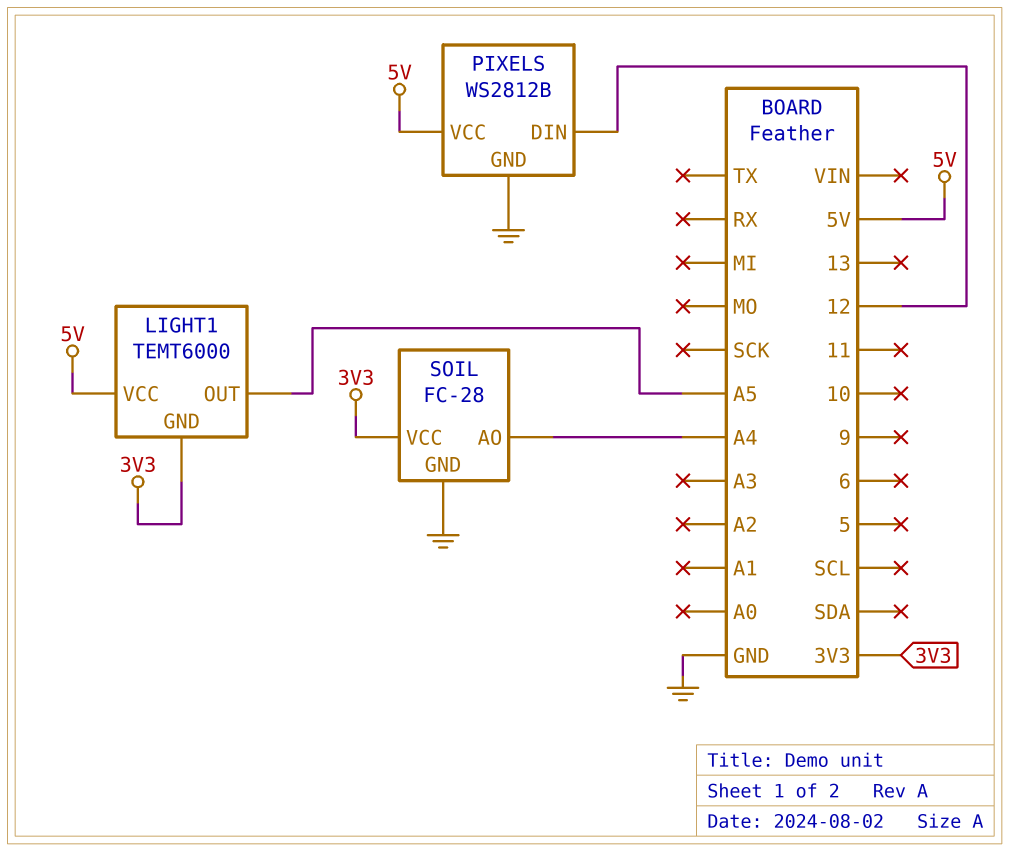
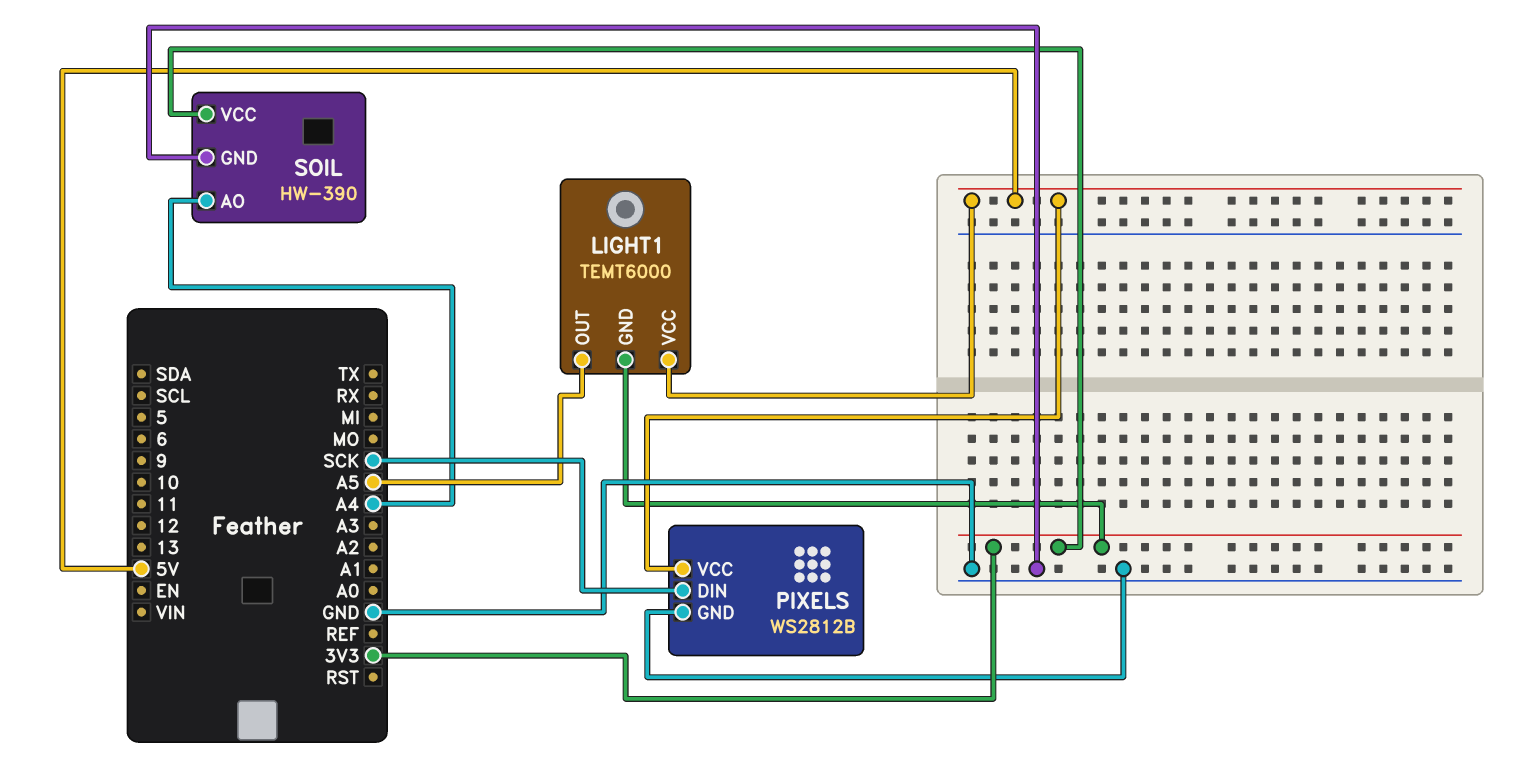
PIXELS pin DIN: 12 -> SCK
SOIL: FC-28 -> HW-390

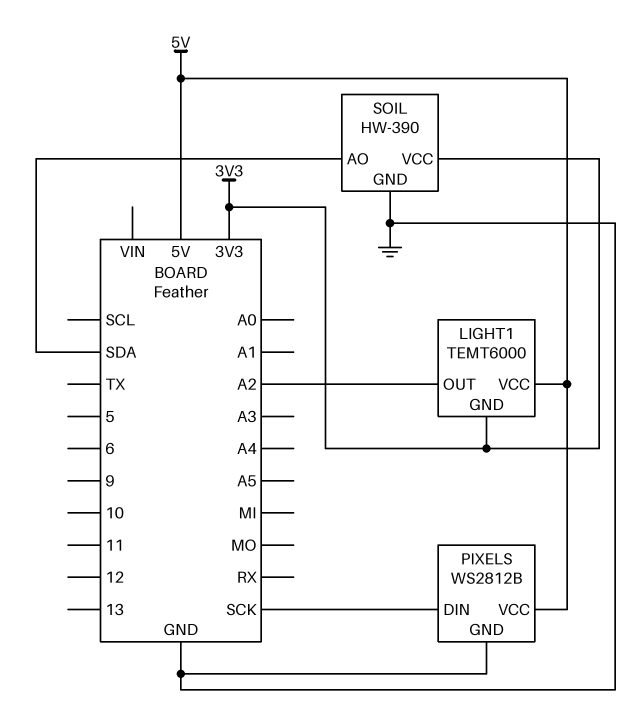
LIGHT1 pin OUT: A5 -> A2
SOIL pin AO: A4 -> SDA

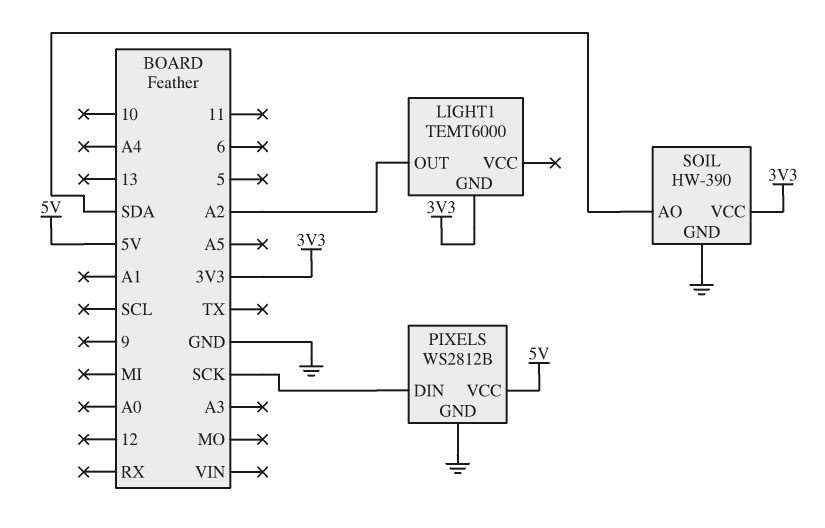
LIGHT1 pin VCC: 5V -> none

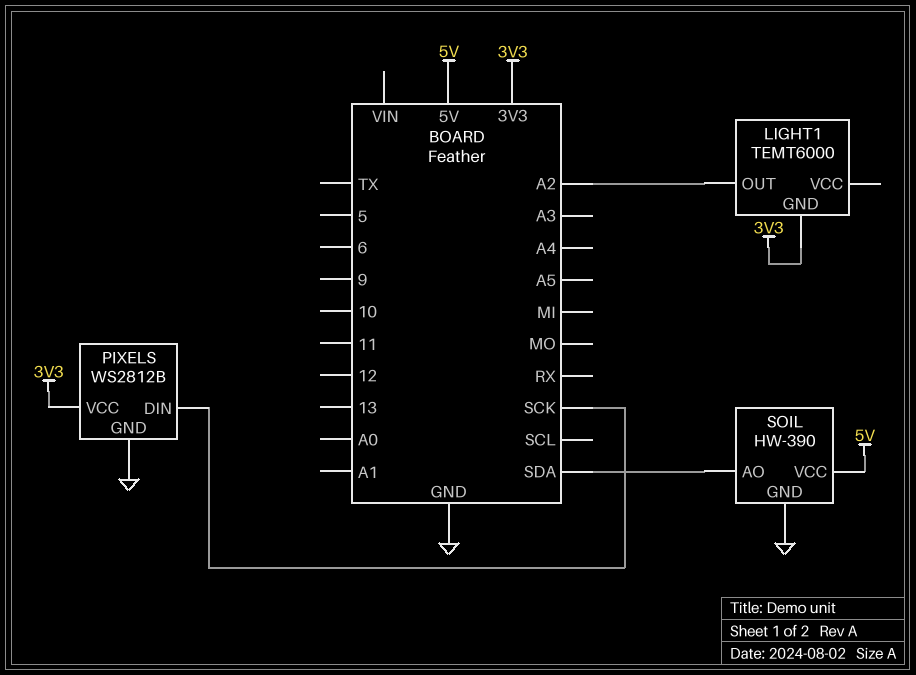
PIXELS pin VCC: 5V -> 3V3
SOIL pin VCC: 3V3 -> 5V

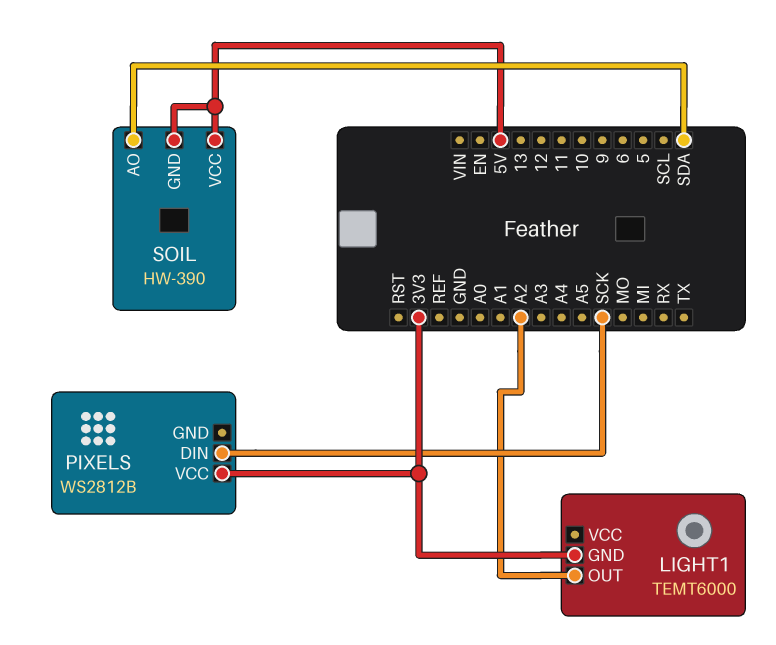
PIXELS pin GND: GND -> none
SOIL pin GND: GND -> 5V

